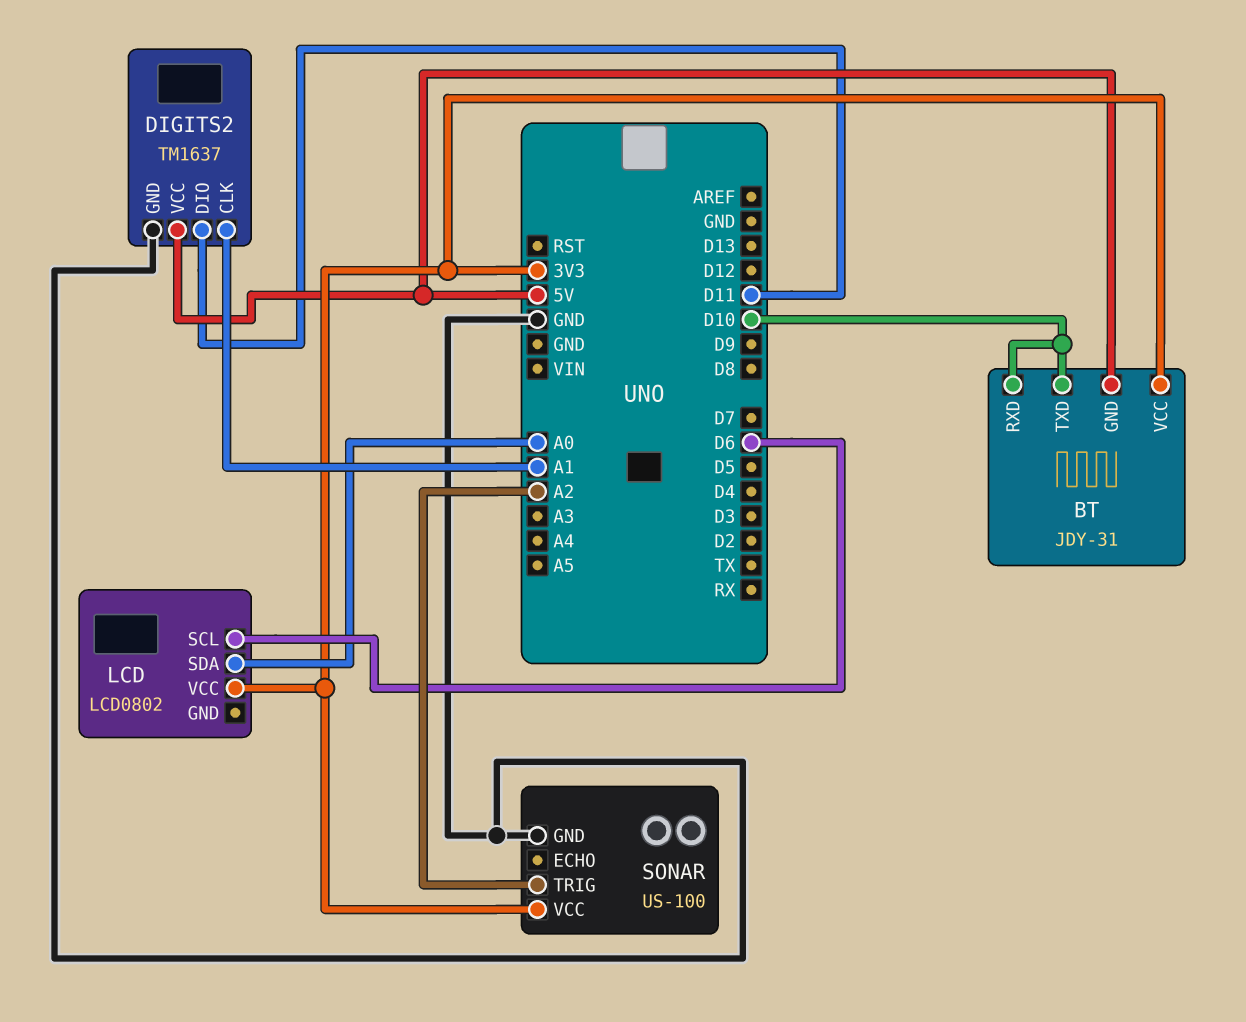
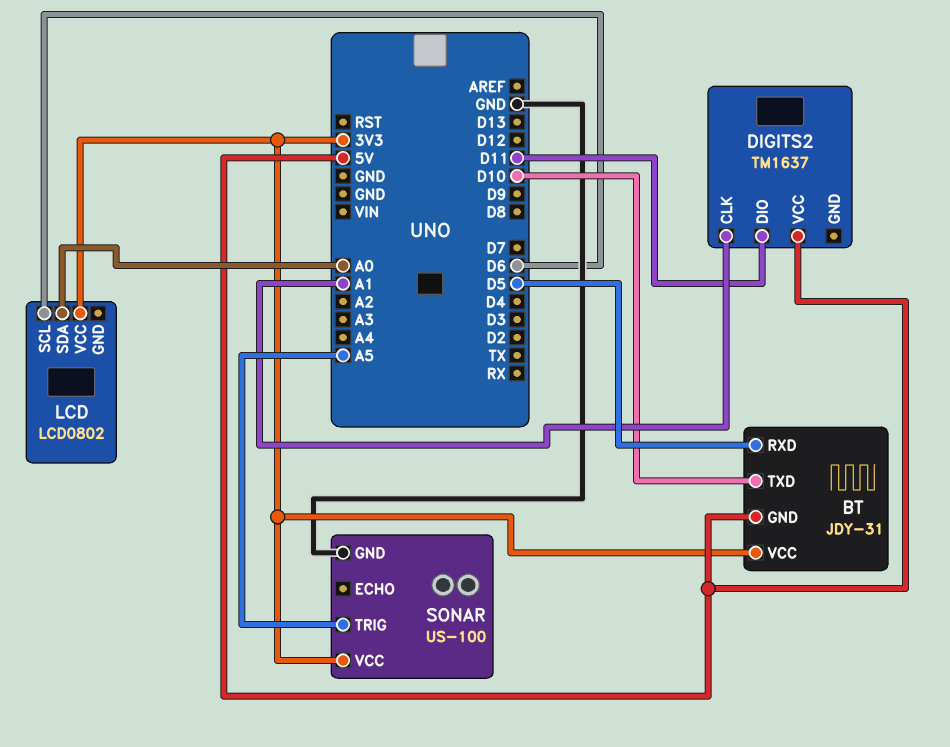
BT pin RXD: D10 -> D5
DIGITS2 pin GND: GND -> none
SONAR pin TRIG: A2 -> A5

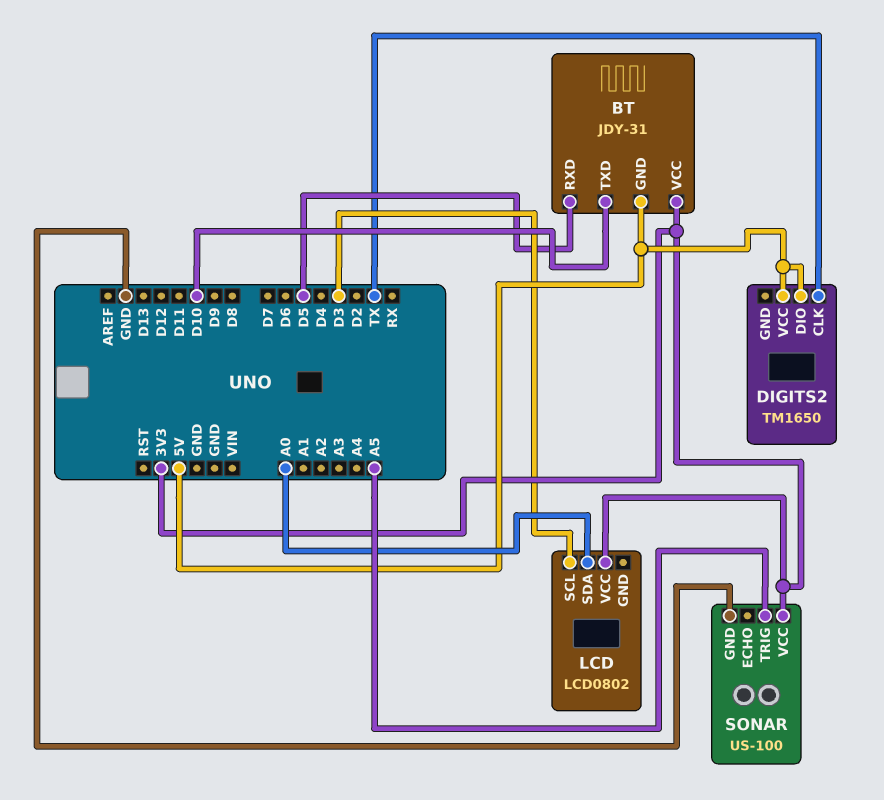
DIGITS2: TM1637 -> TM1650
DIGITS2 pin CLK: A1 -> TX
DIGITS2 pin DIO: D11 -> 5V
LCD pin SCL: D6 -> D3

